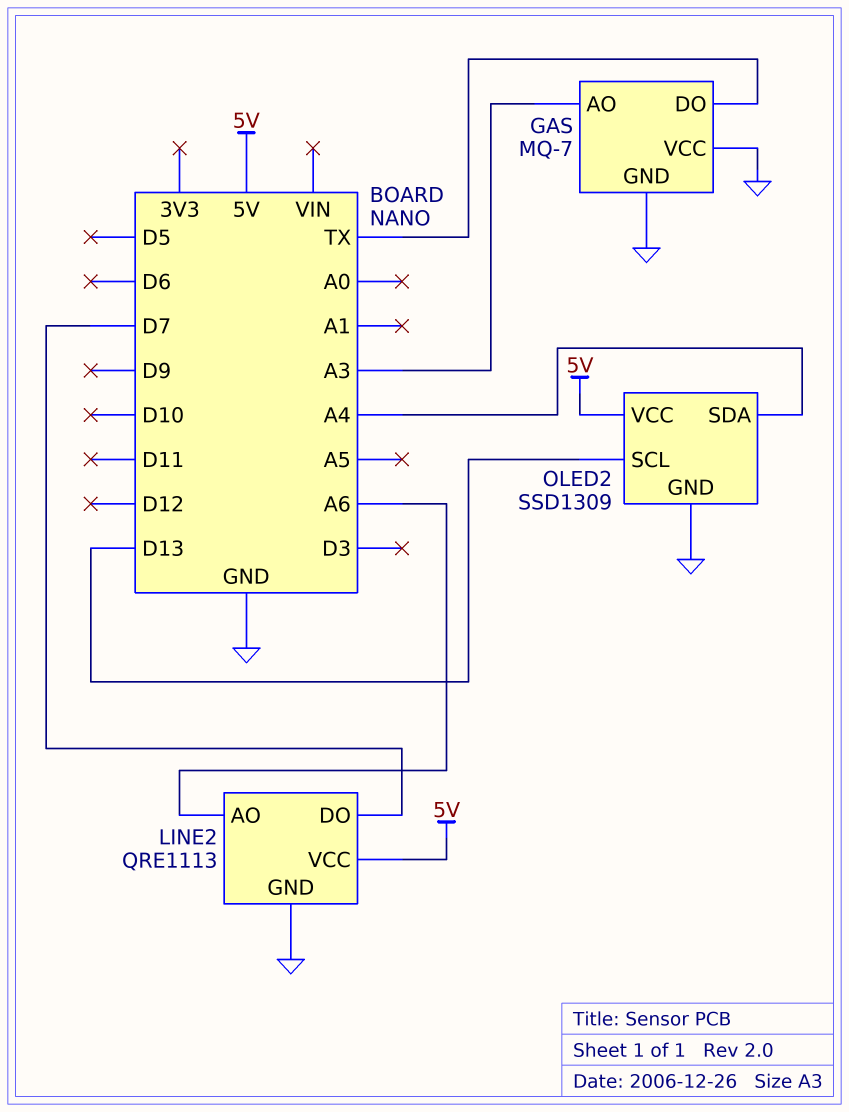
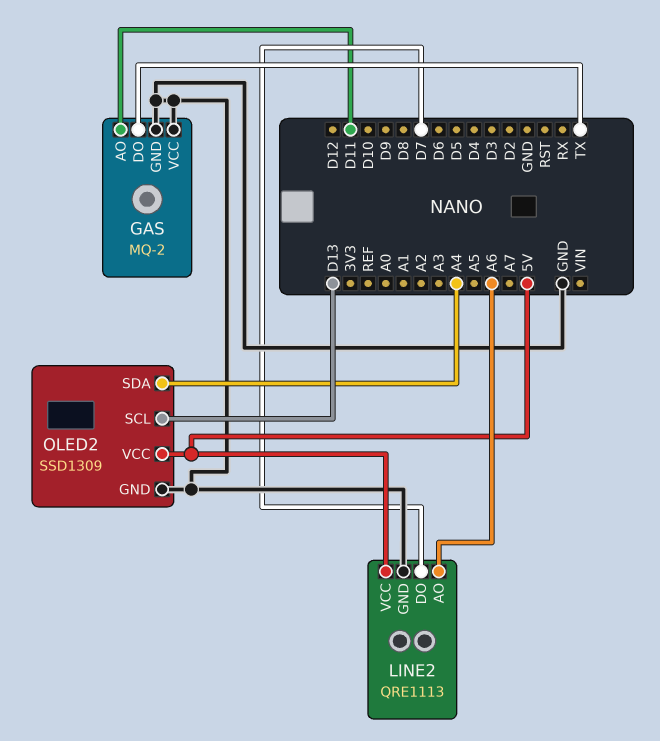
GAS: MQ-7 -> MQ-2
GAS pin AO: A3 -> D11

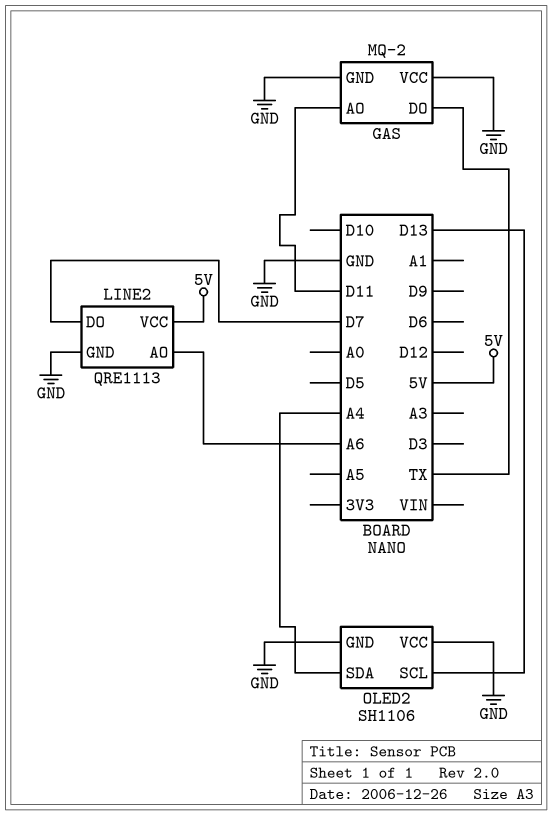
OLED2: SSD1309 -> SH1106
OLED2 pin VCC: 5V -> GND

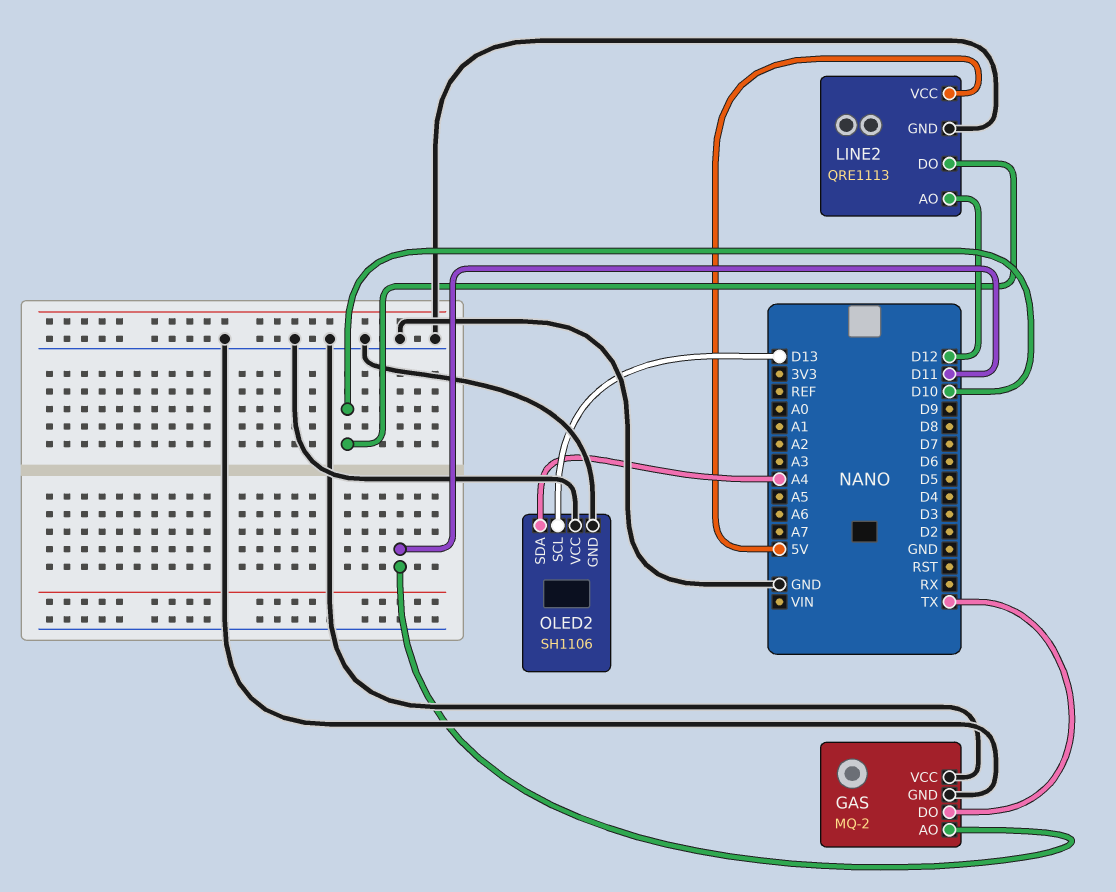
LINE2 pin AO: A6 -> D12
LINE2 pin DO: D7 -> D10

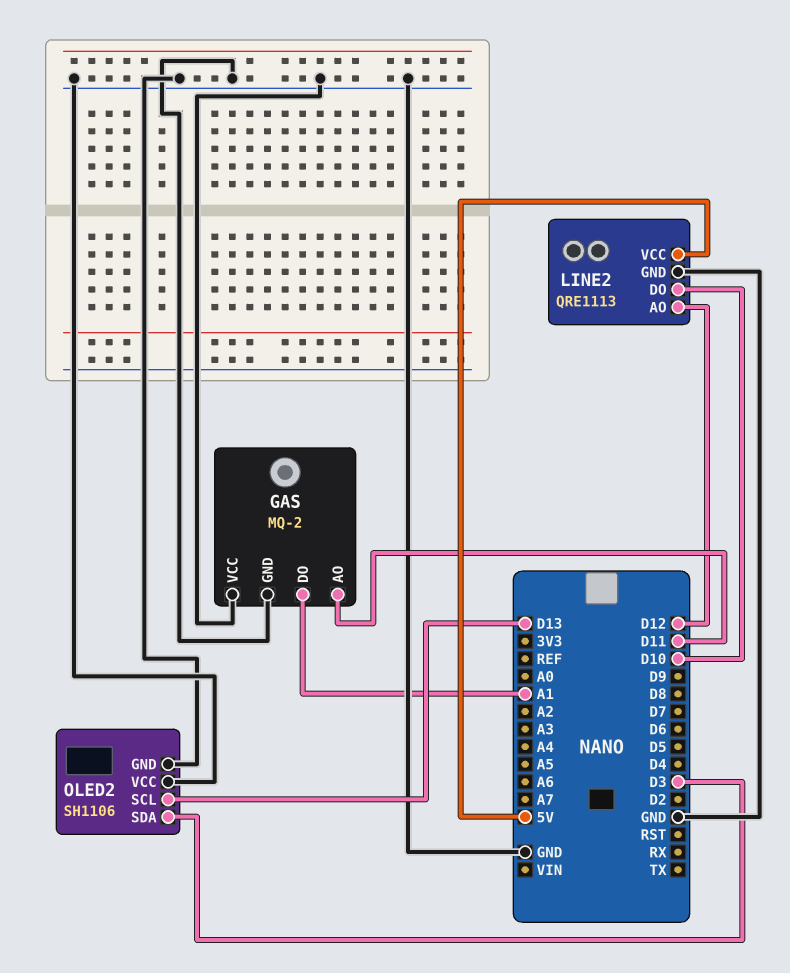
GAS pin DO: TX -> A1
OLED2 pin SDA: A4 -> D3

